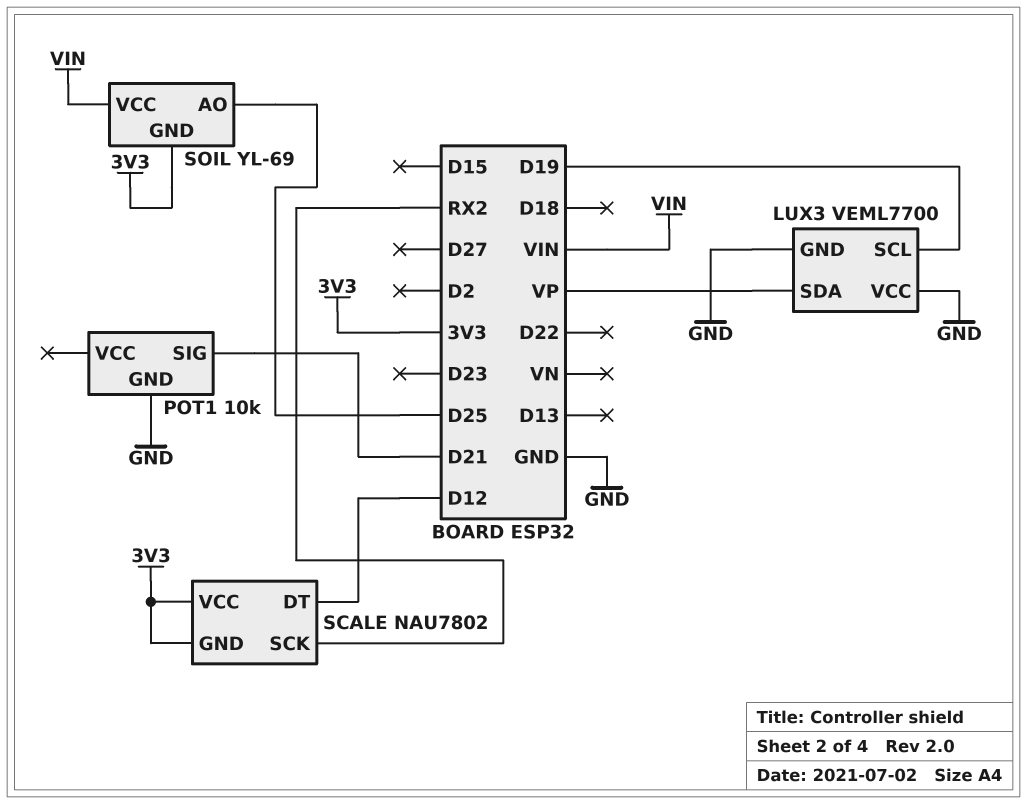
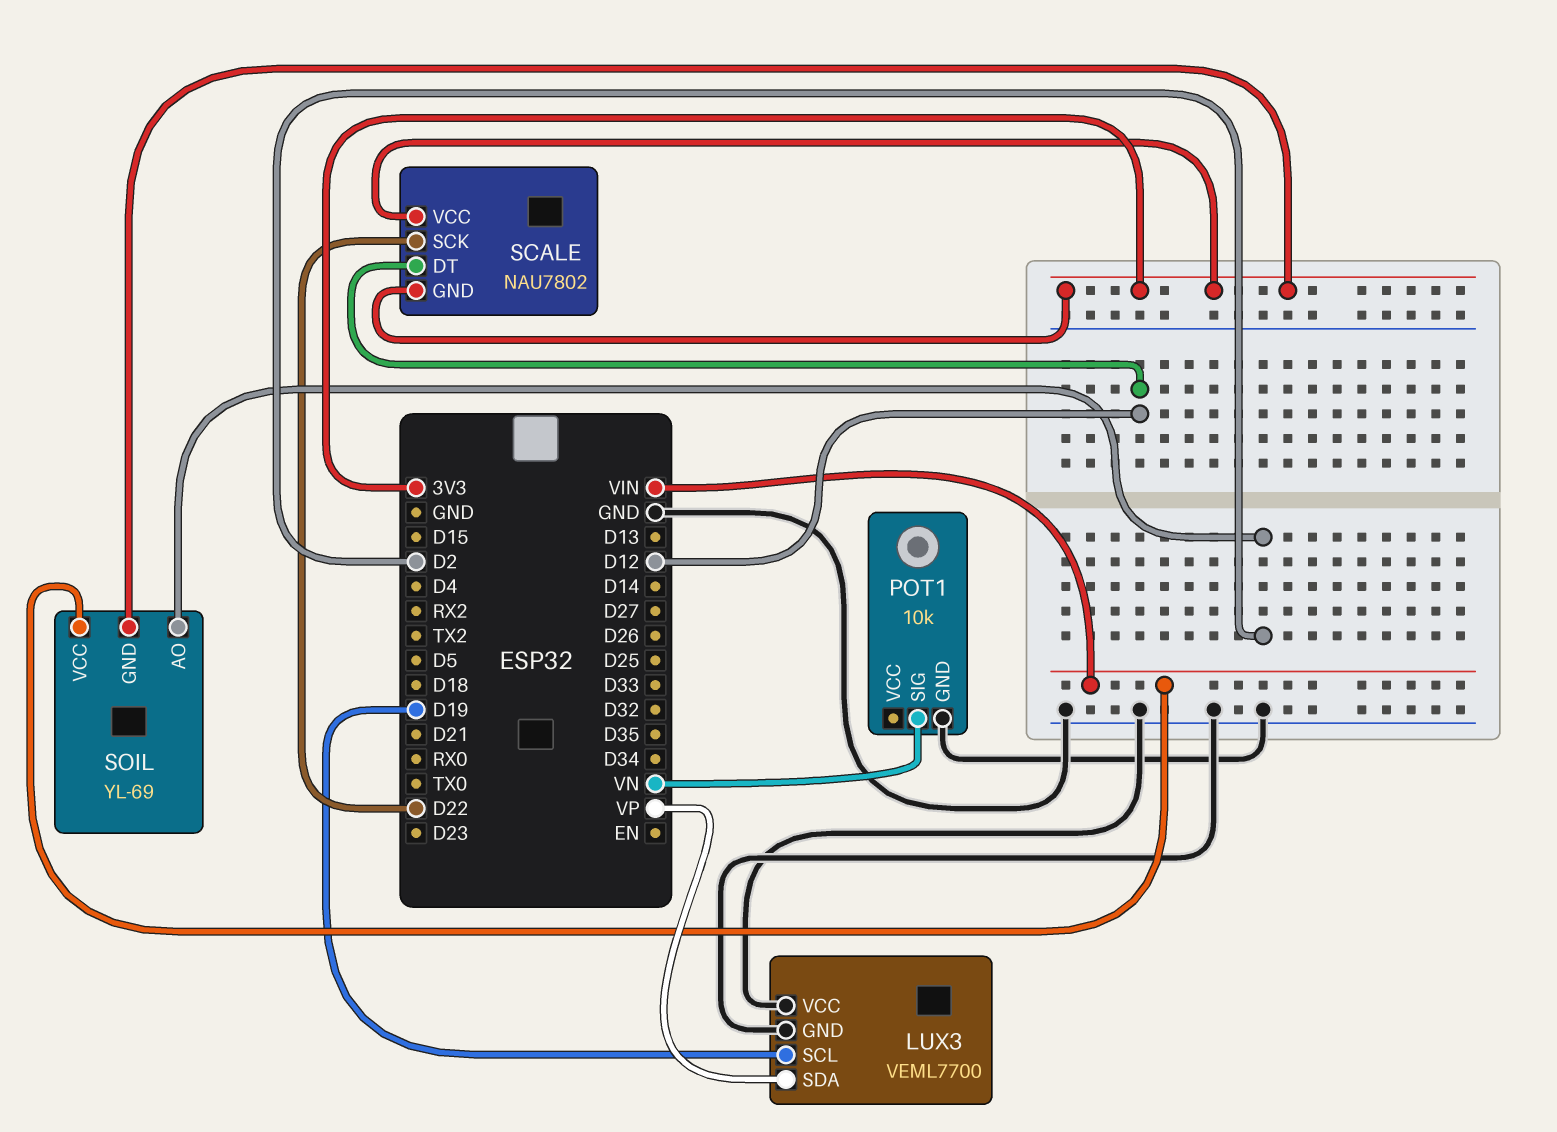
POT1 pin SIG: D21 -> VN
SCALE pin SCK: RX2 -> D22
SOIL pin AO: D25 -> D2

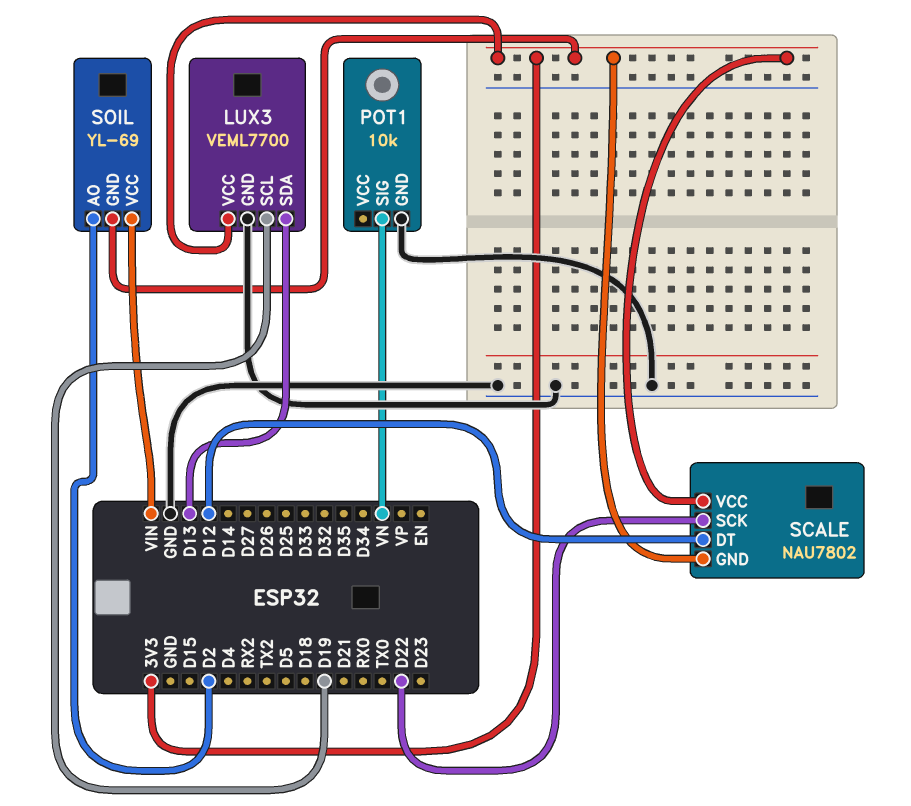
LUX3 pin SDA: VP -> D13
LUX3 pin VCC: GND -> 3V3

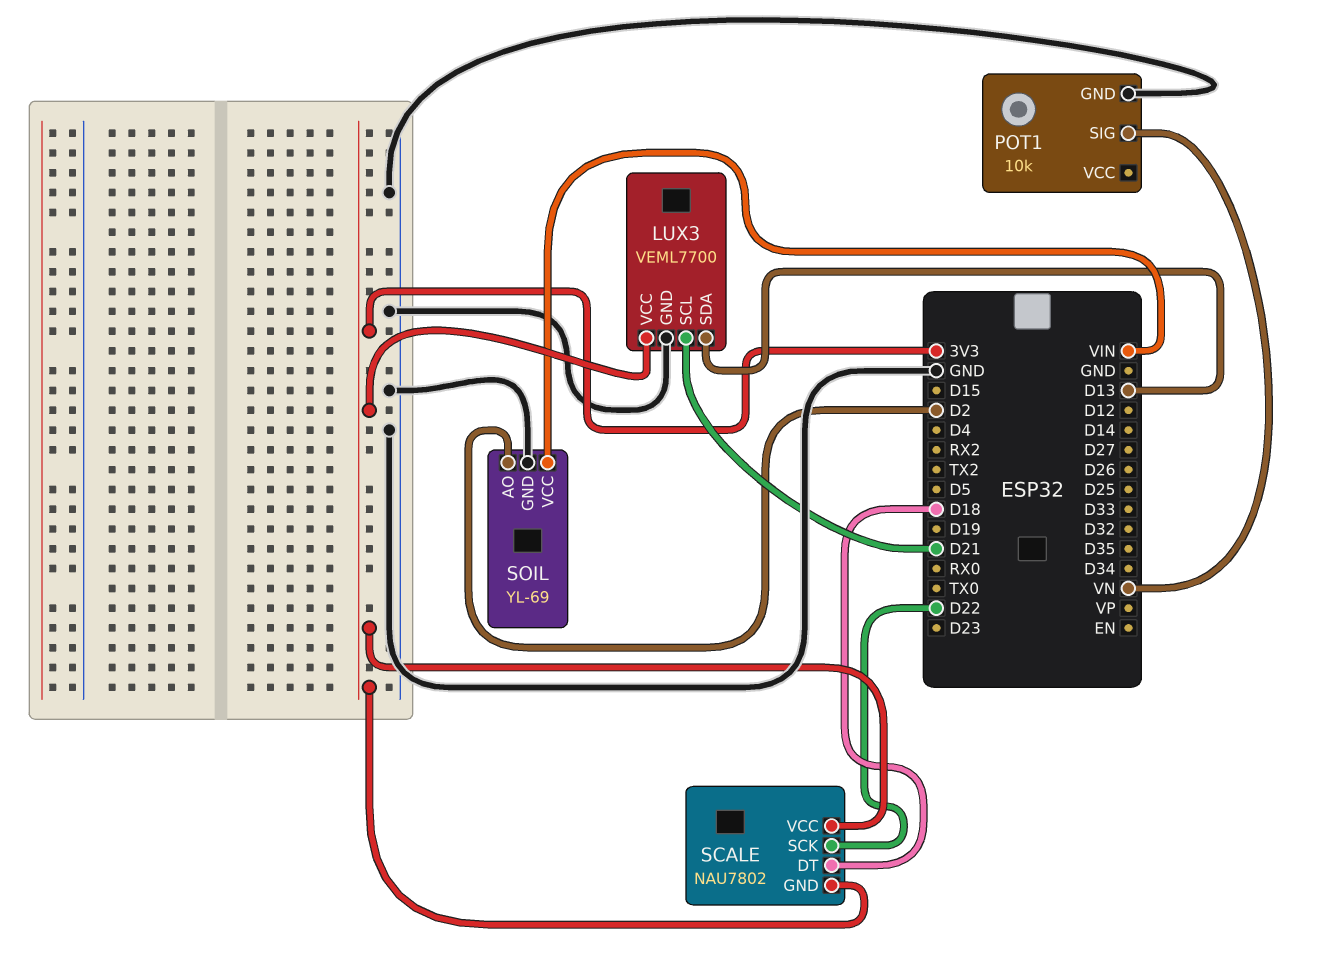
LUX3 pin SCL: D19 -> D21
SCALE pin DT: D12 -> D18
SOIL pin GND: 3V3 -> GND

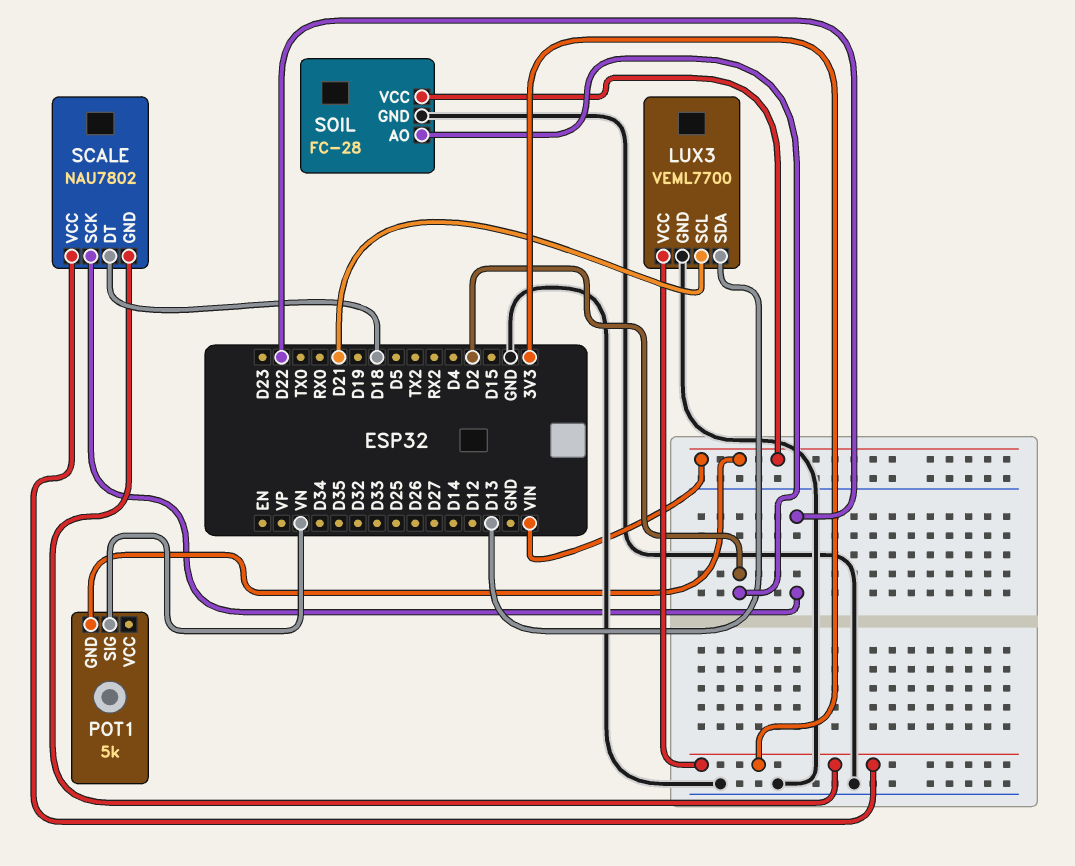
POT1: 10k -> 5k
POT1 pin GND: GND -> VIN
SOIL: YL-69 -> FC-28

